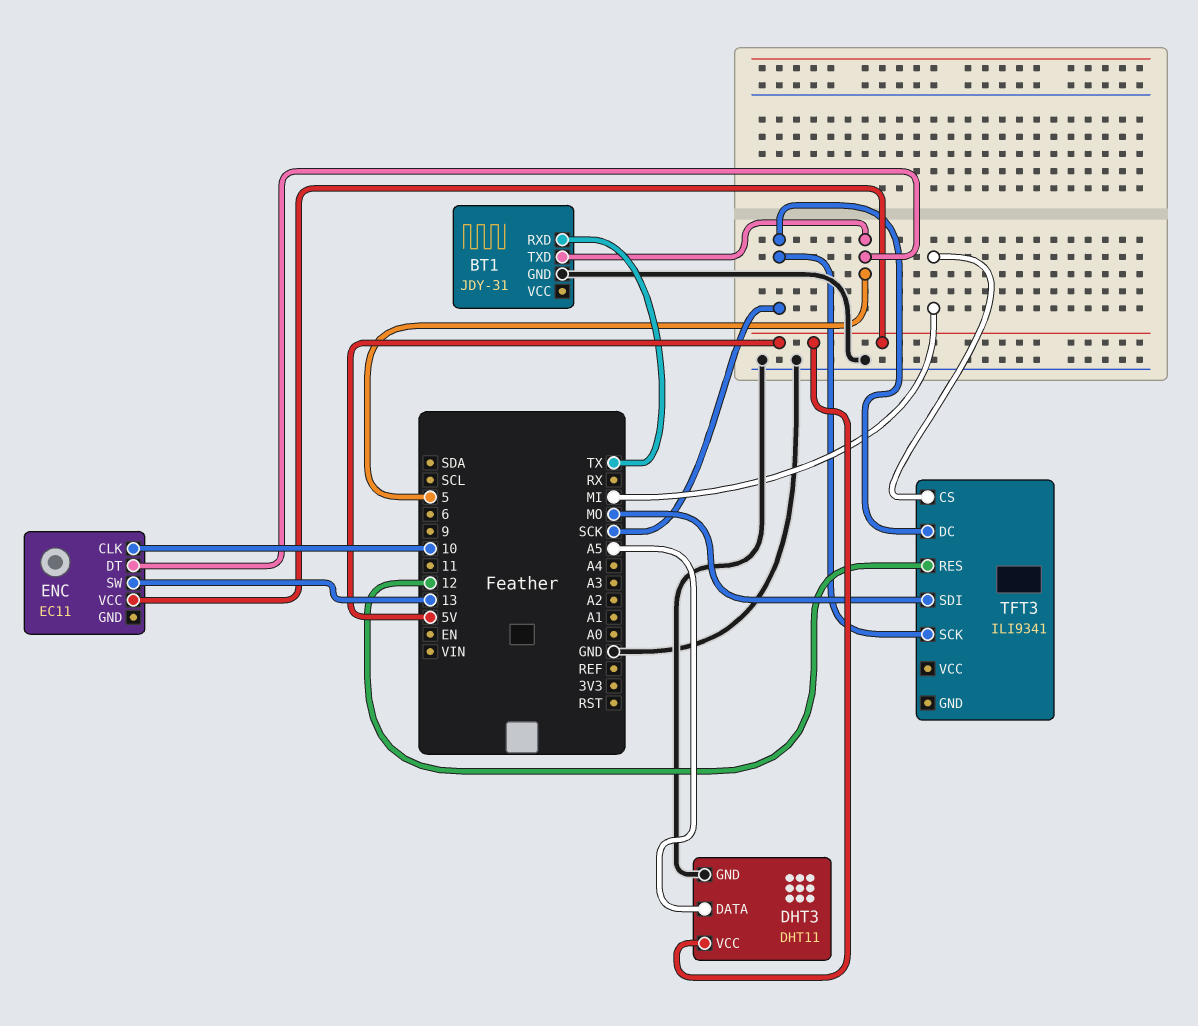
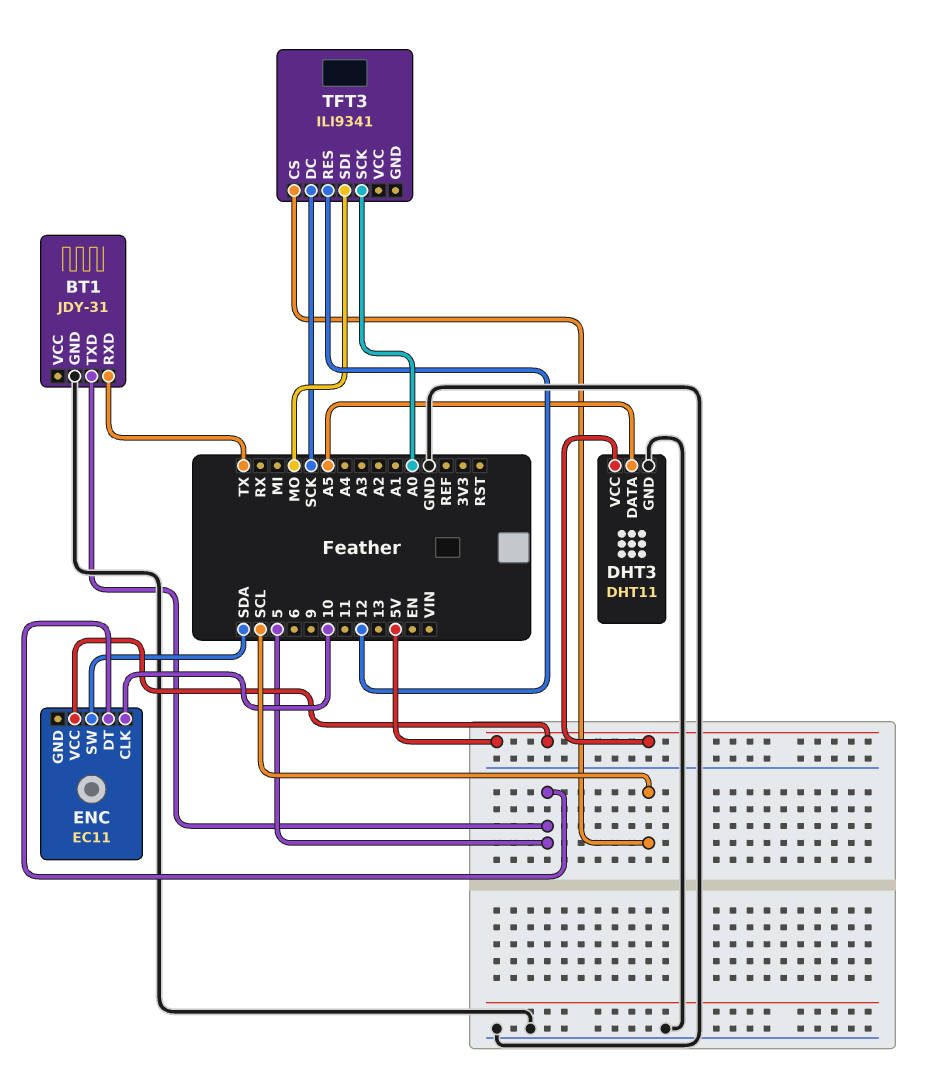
ENC pin SW: 13 -> SDA
TFT3 pin CS: MI -> SCL
TFT3 pin SCK: SCK -> A0

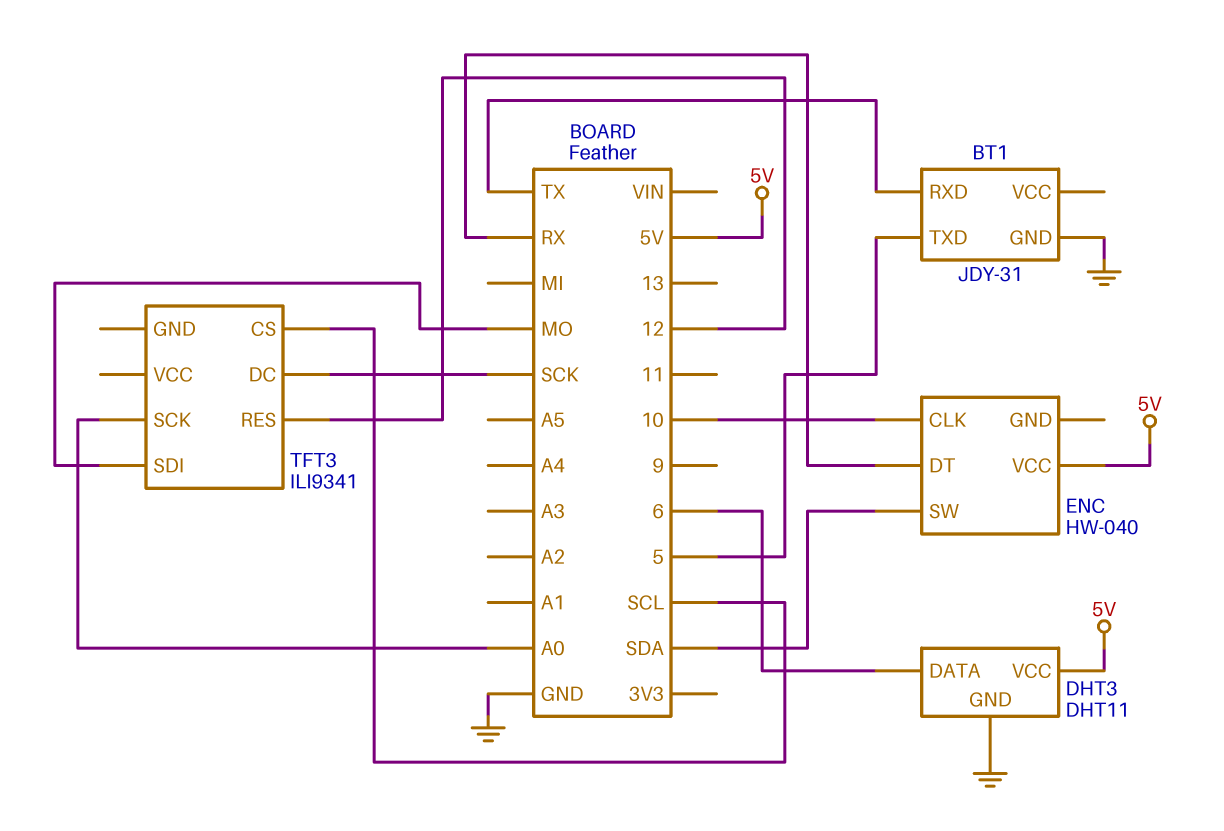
DHT3 pin DATA: A5 -> 6
ENC: EC11 -> HW-040
ENC pin DT: 5 -> RX

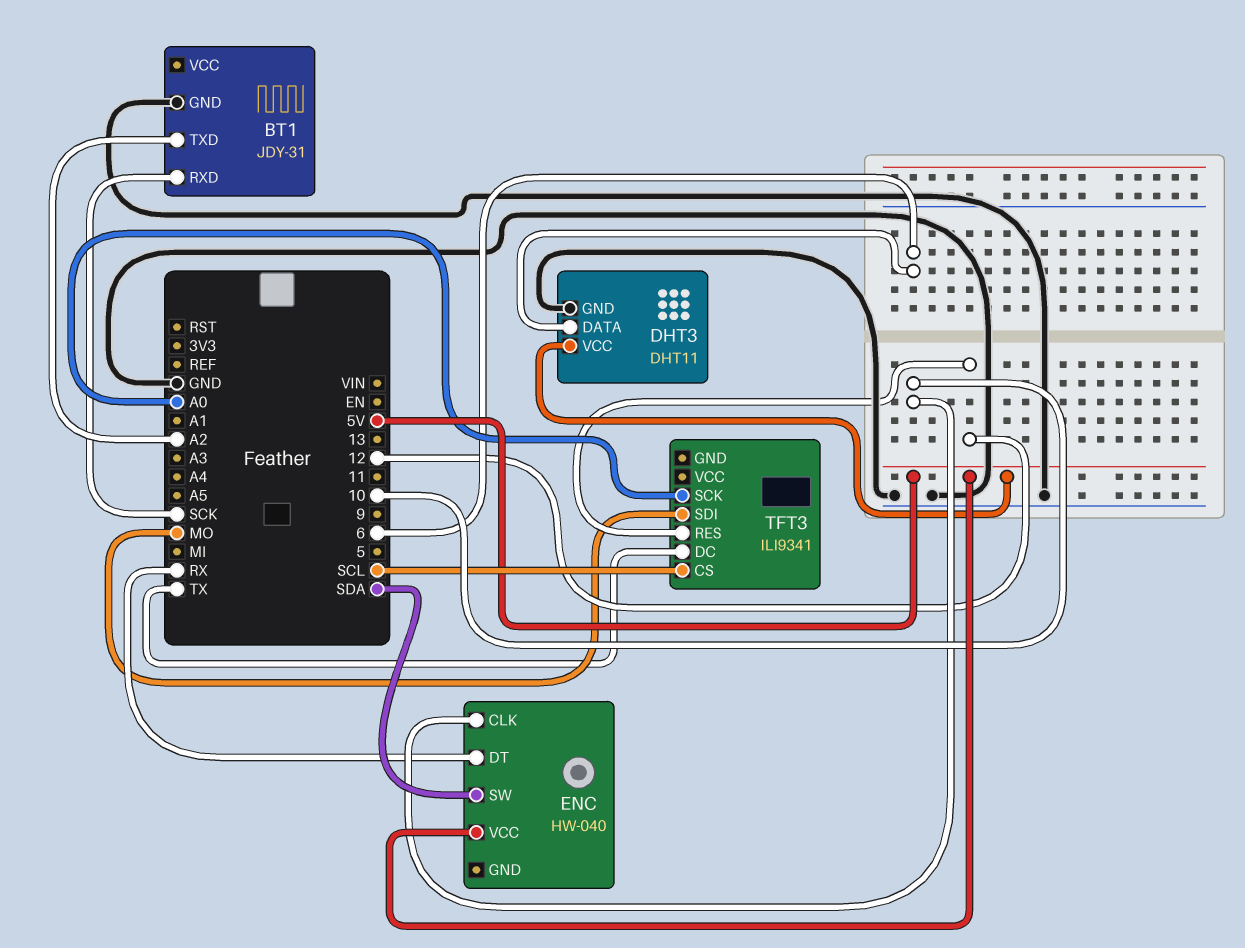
BT1 pin RXD: TX -> SCK
BT1 pin TXD: 5 -> A2
TFT3 pin DC: SCK -> TX

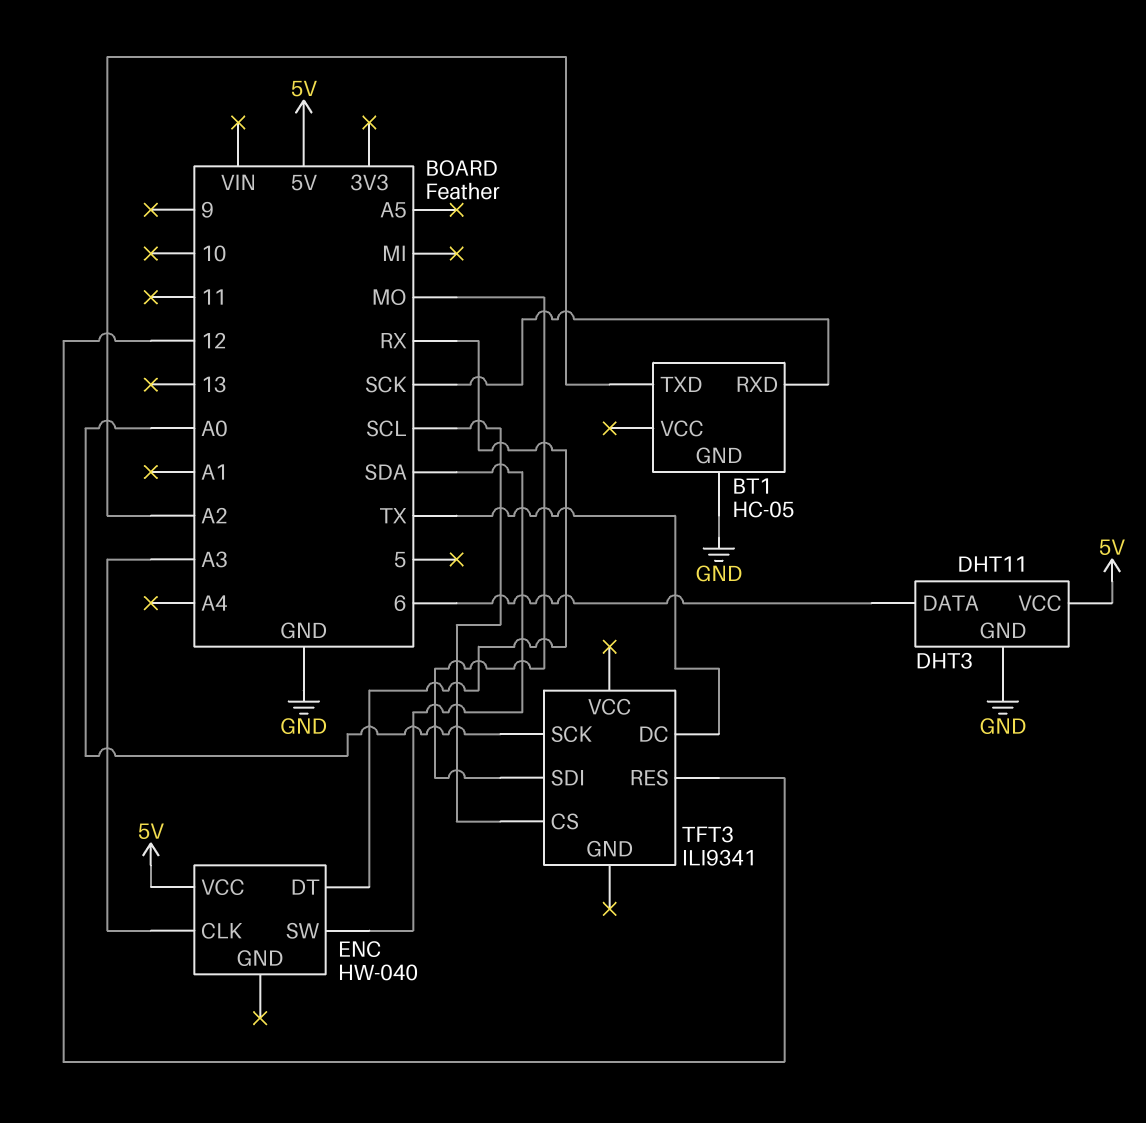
BT1: JDY-31 -> HC-05
ENC pin CLK: 10 -> A3

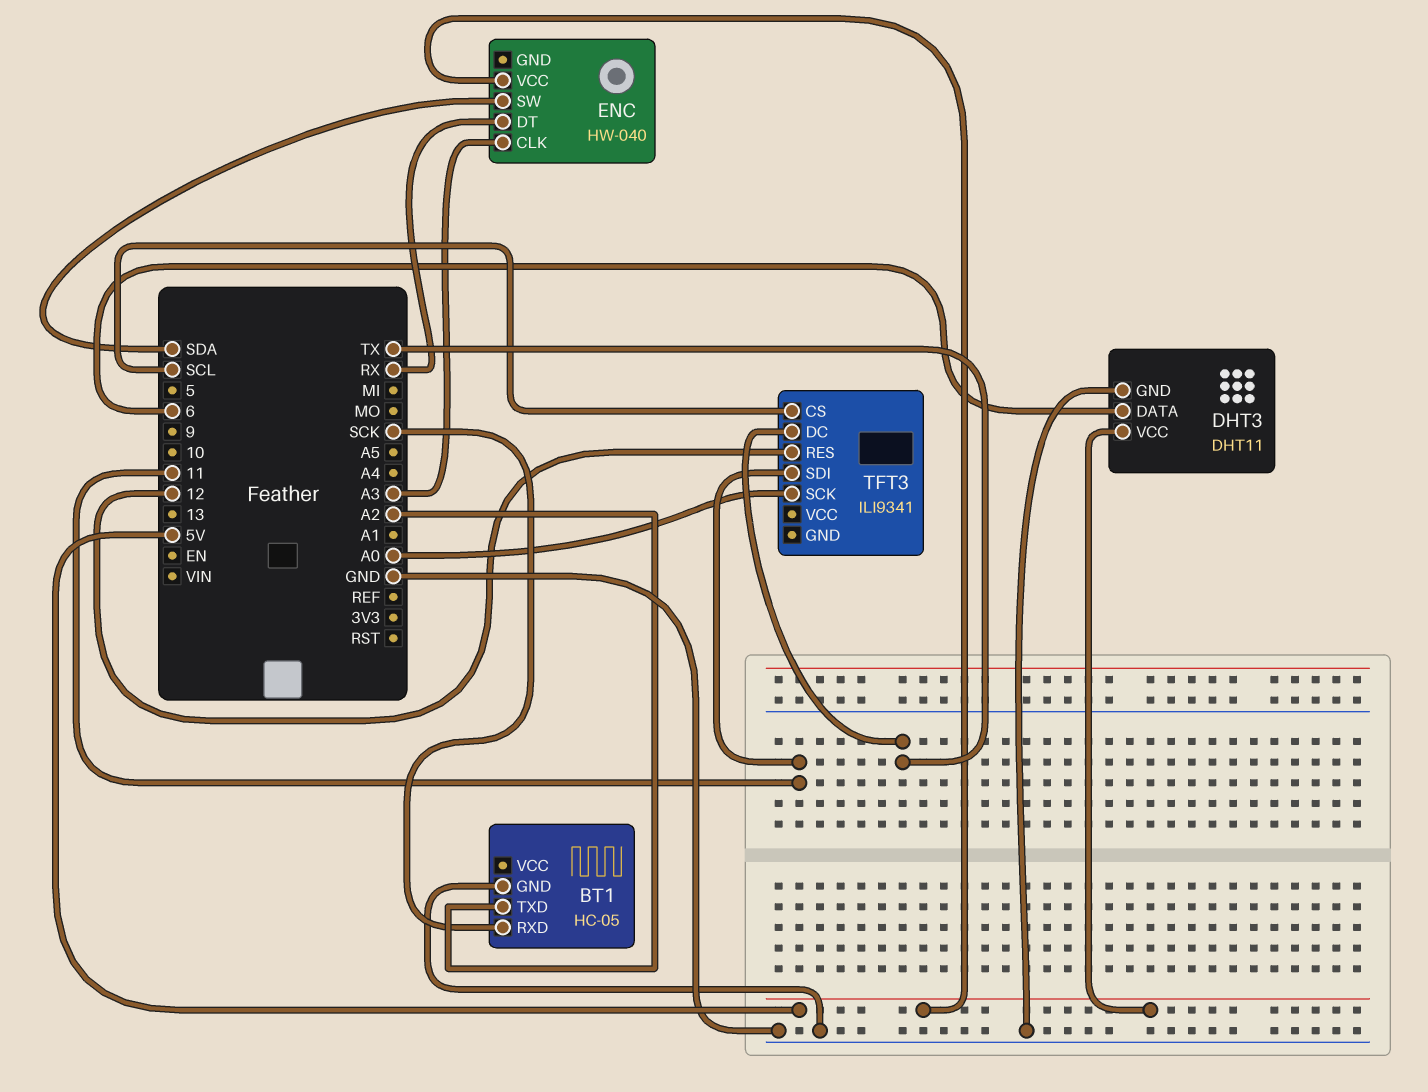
TFT3 pin SDI: MO -> 11

